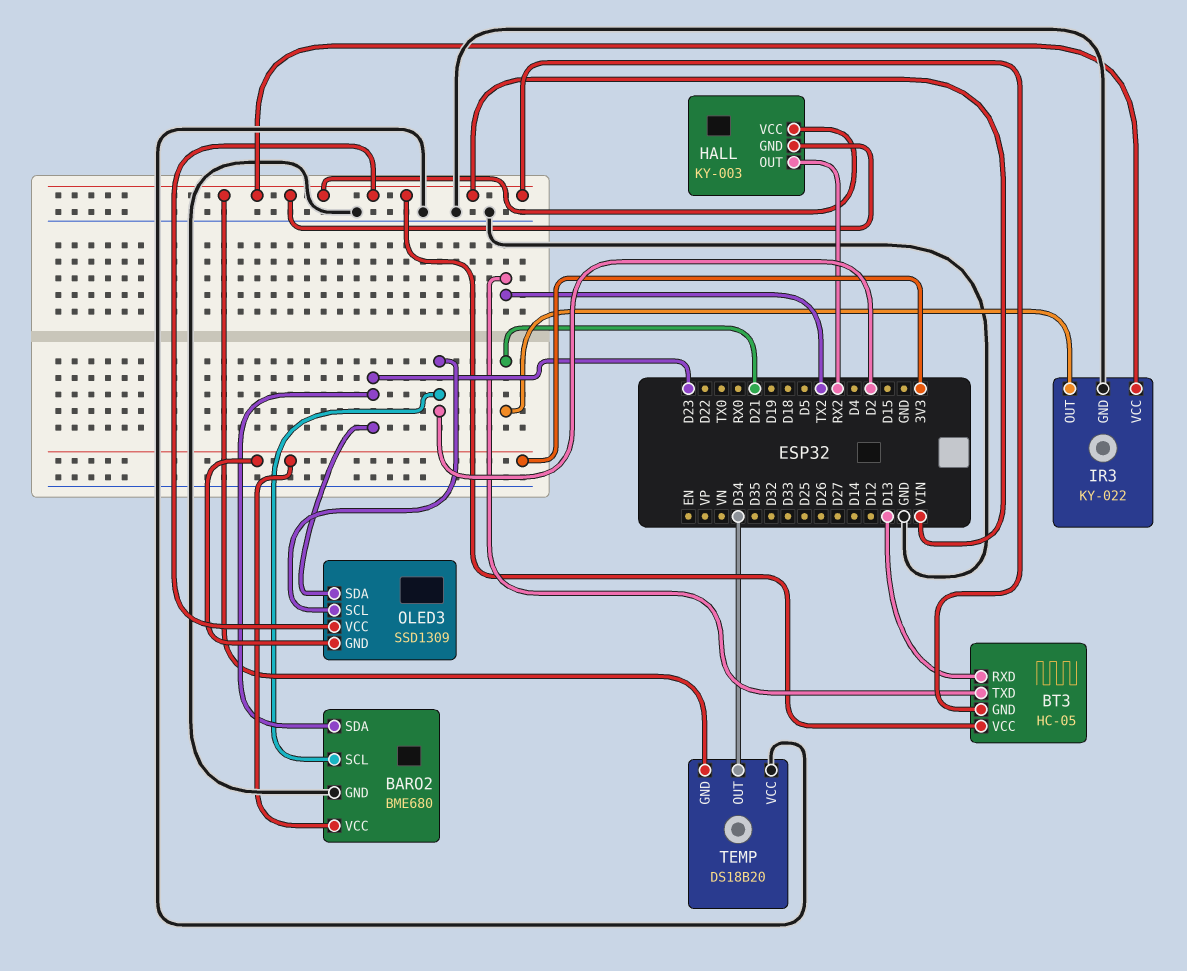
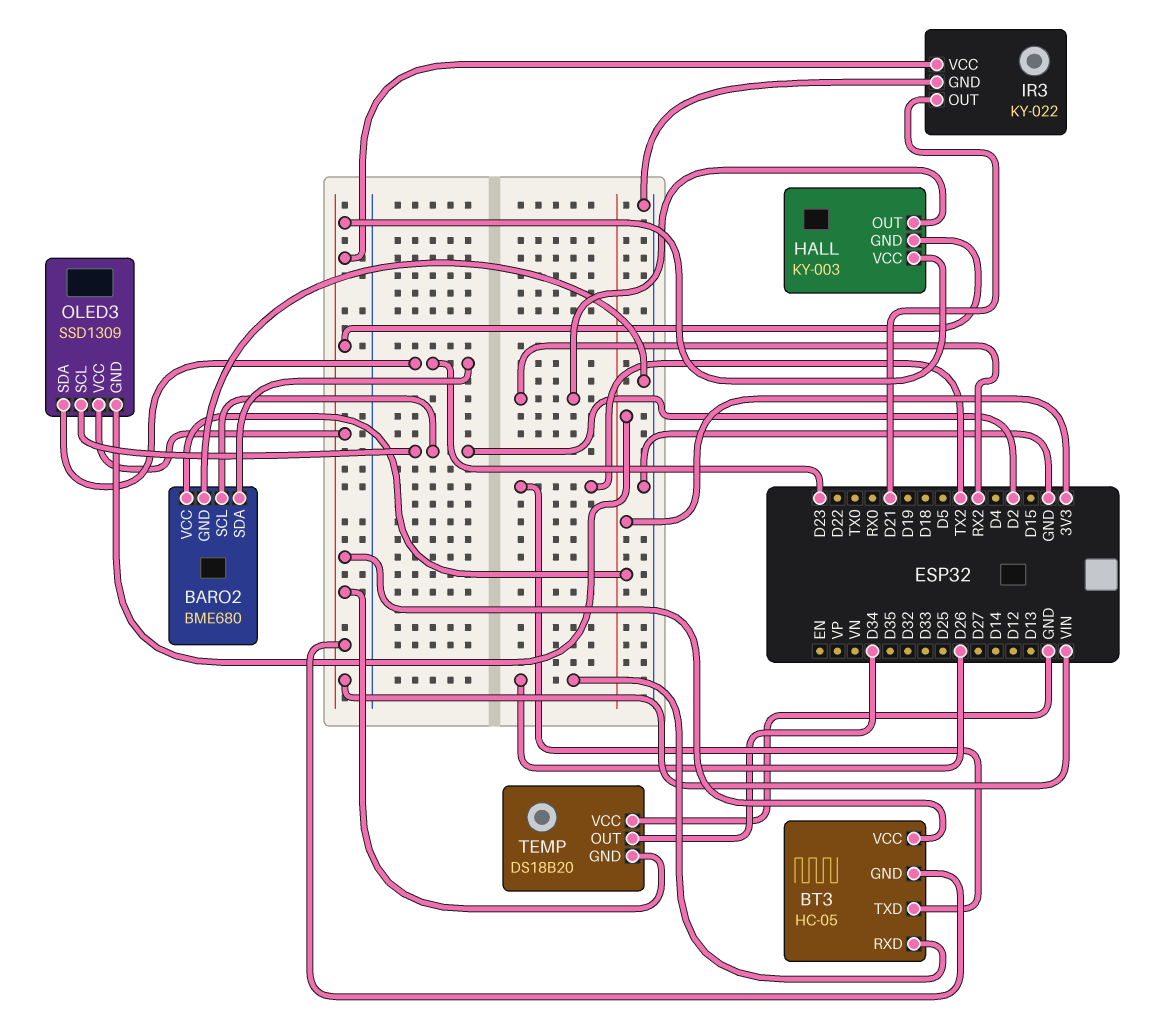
BT3 pin RXD: D13 -> D26

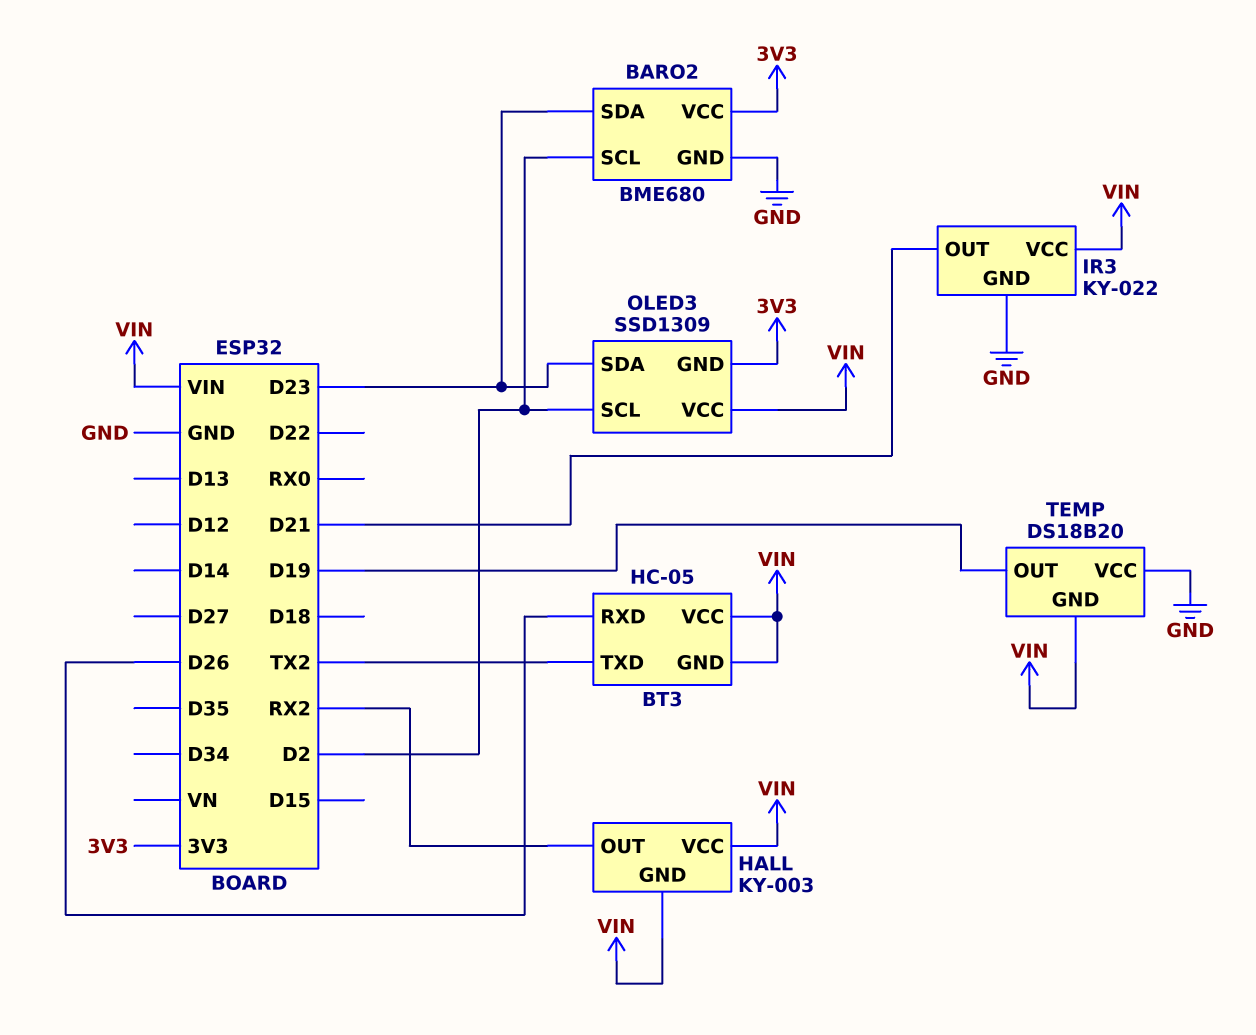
TEMP pin OUT: D34 -> D19

